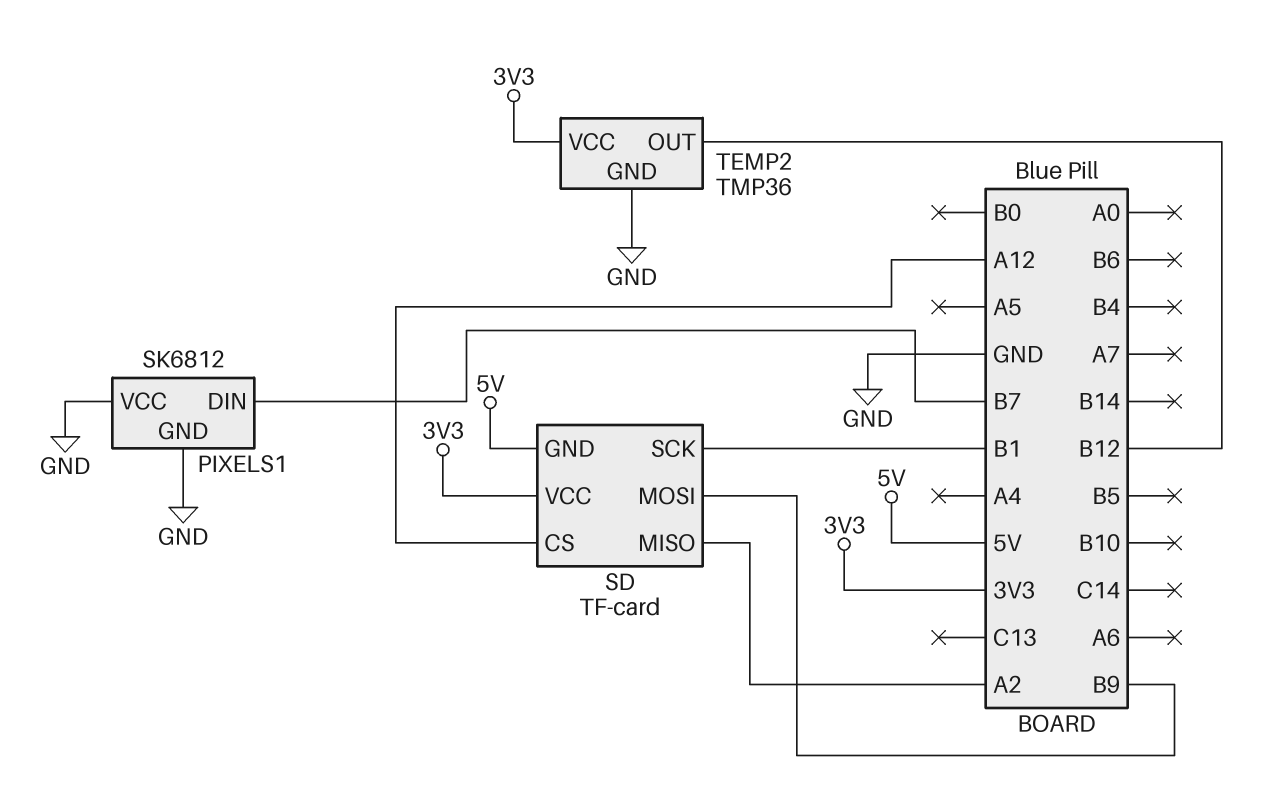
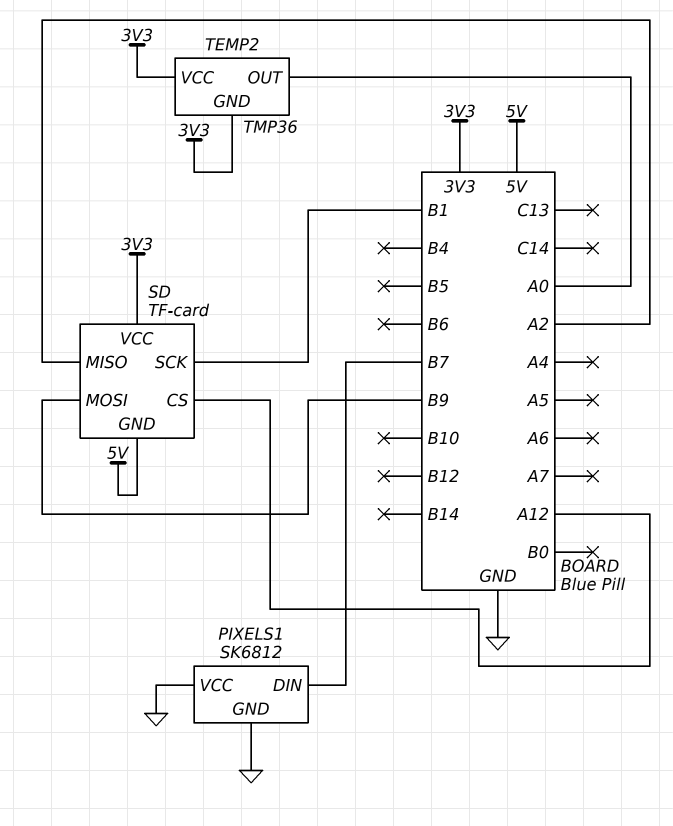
TEMP2 pin GND: GND -> 3V3
TEMP2 pin OUT: B12 -> A0

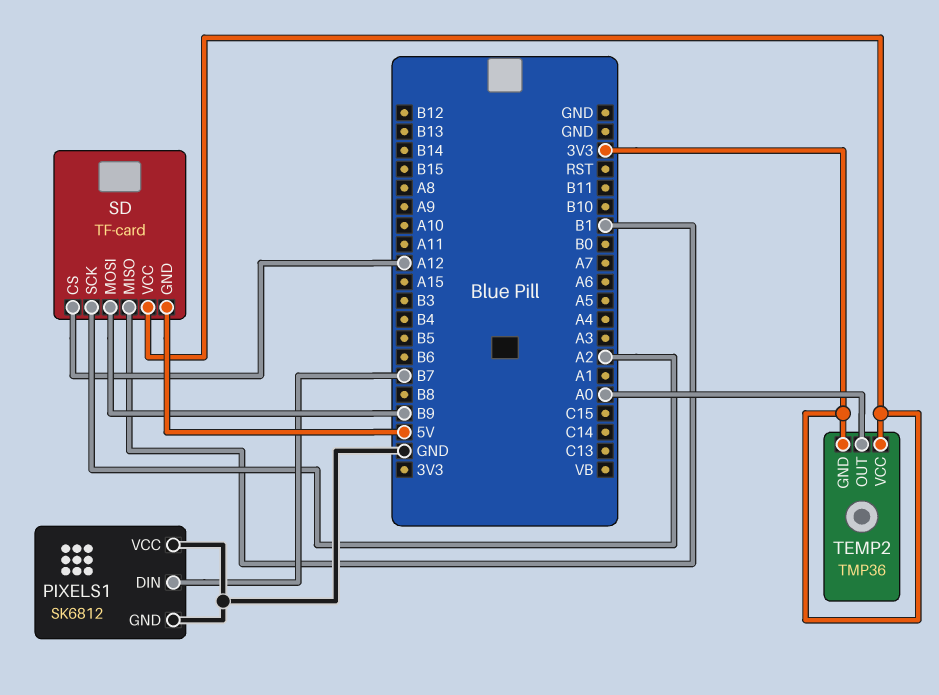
SD pin MISO: A2 -> B1
SD pin SCK: B1 -> A2

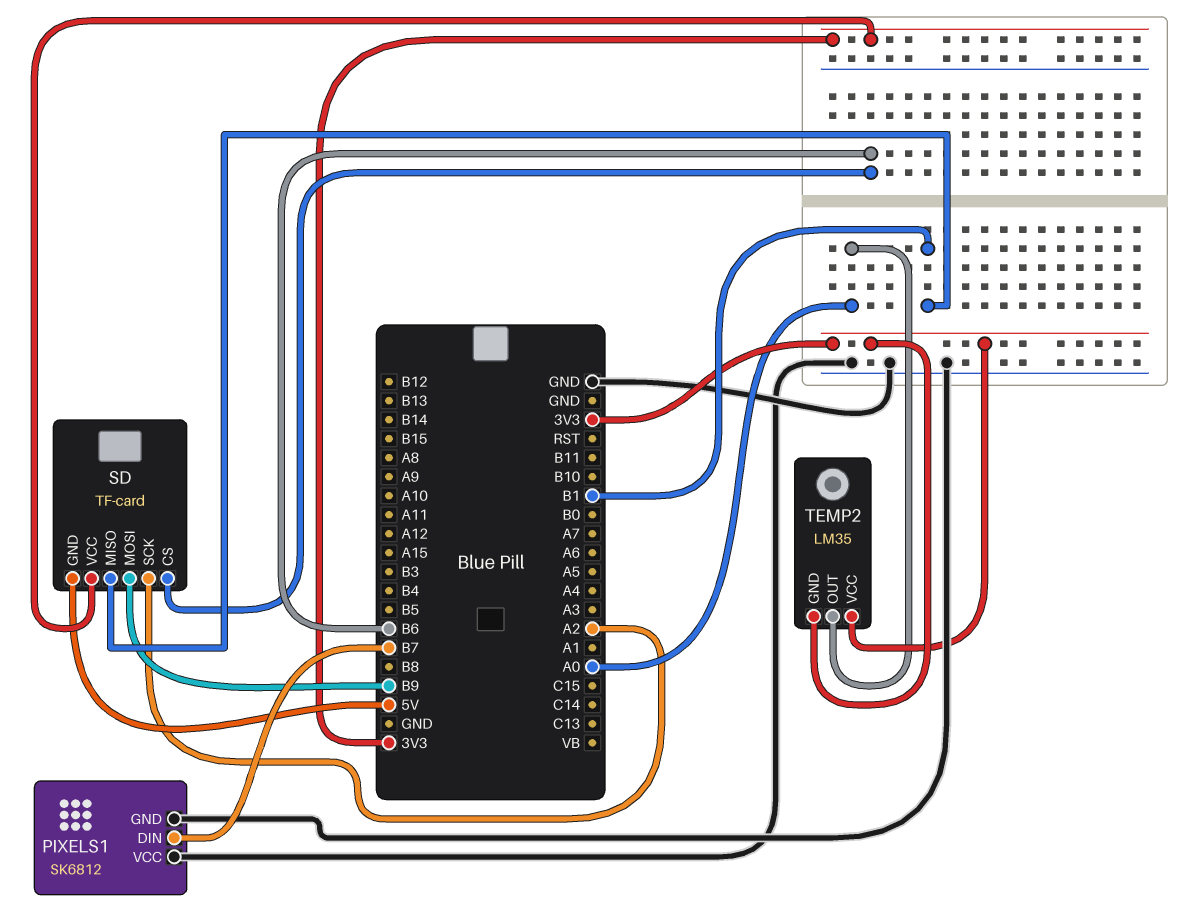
SD pin CS: A12 -> B6
TEMP2: TMP36 -> LM35

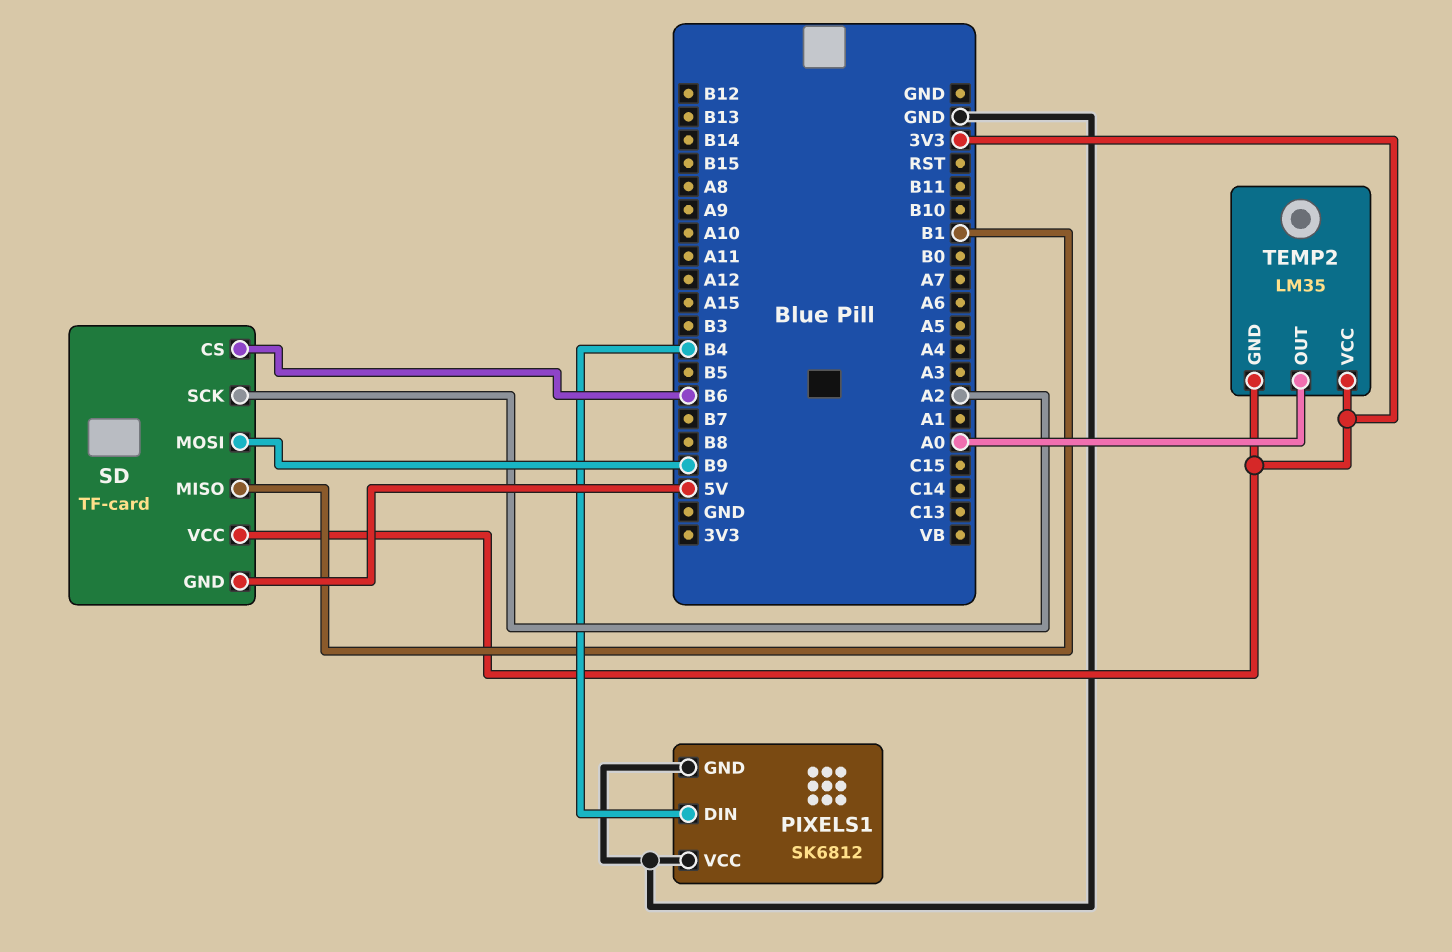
PIXELS1 pin DIN: B7 -> B4

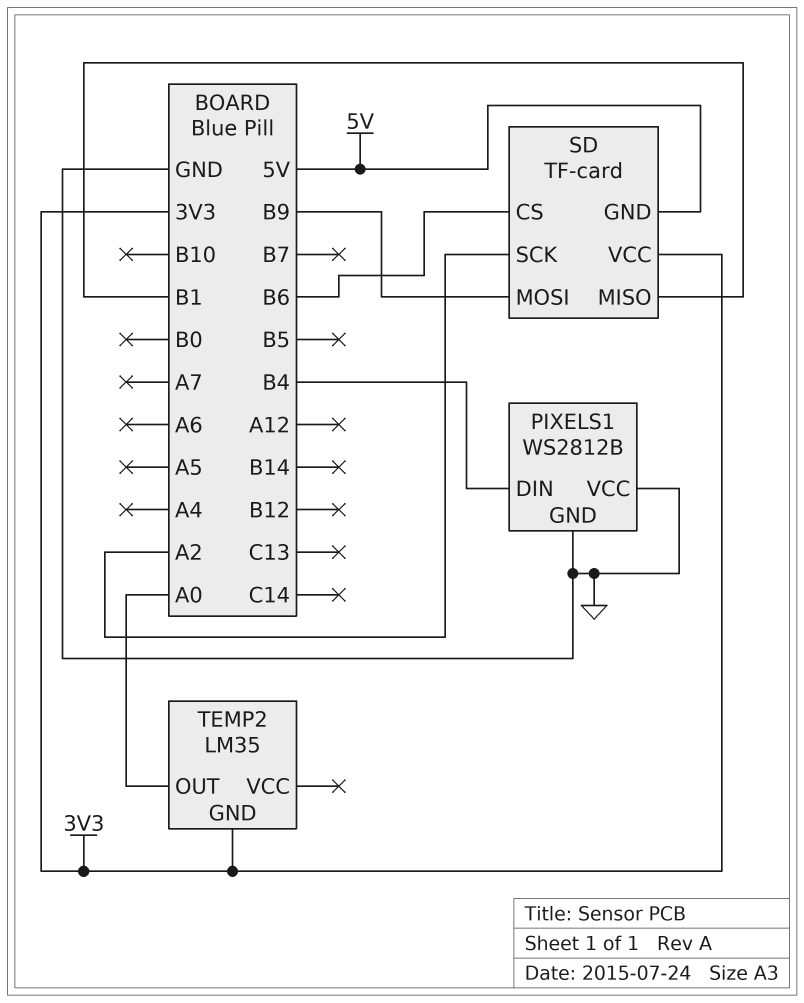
PIXELS1: SK6812 -> WS2812B
TEMP2 pin VCC: 3V3 -> none

